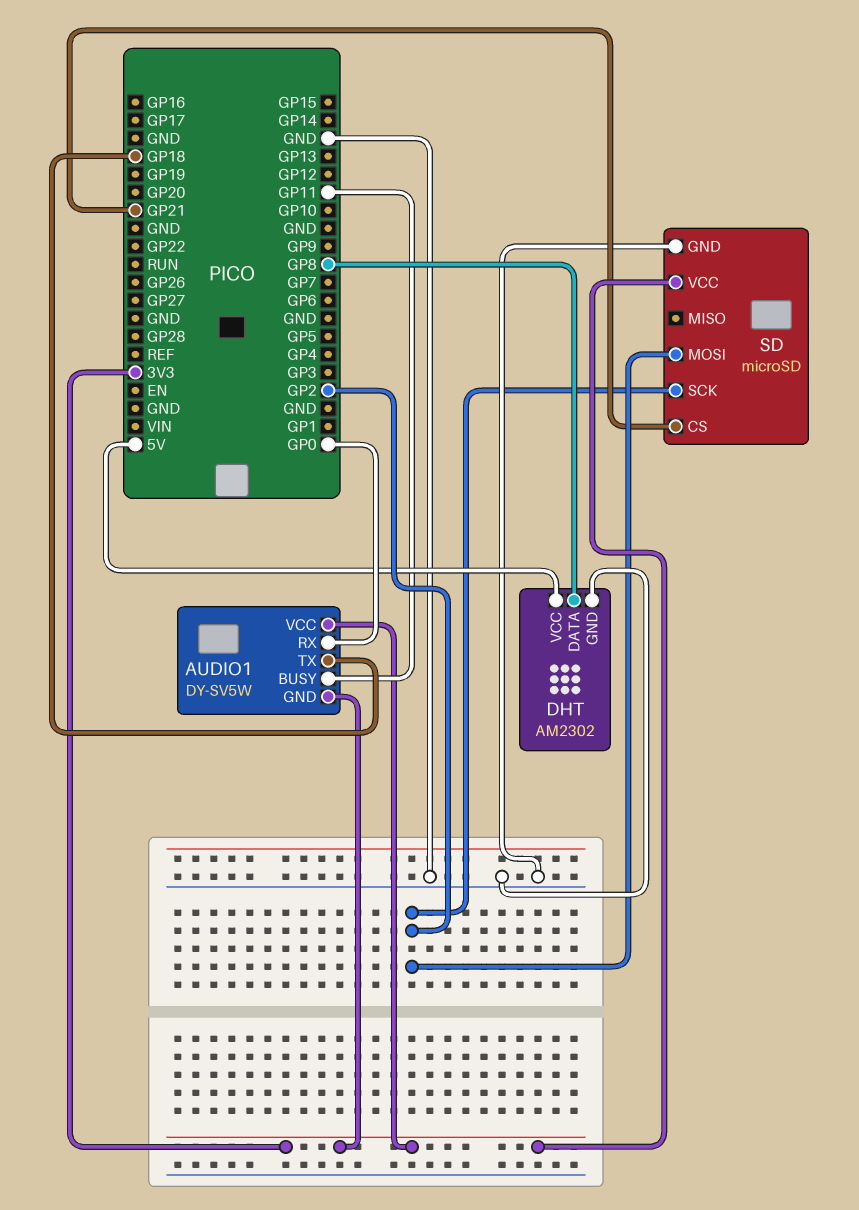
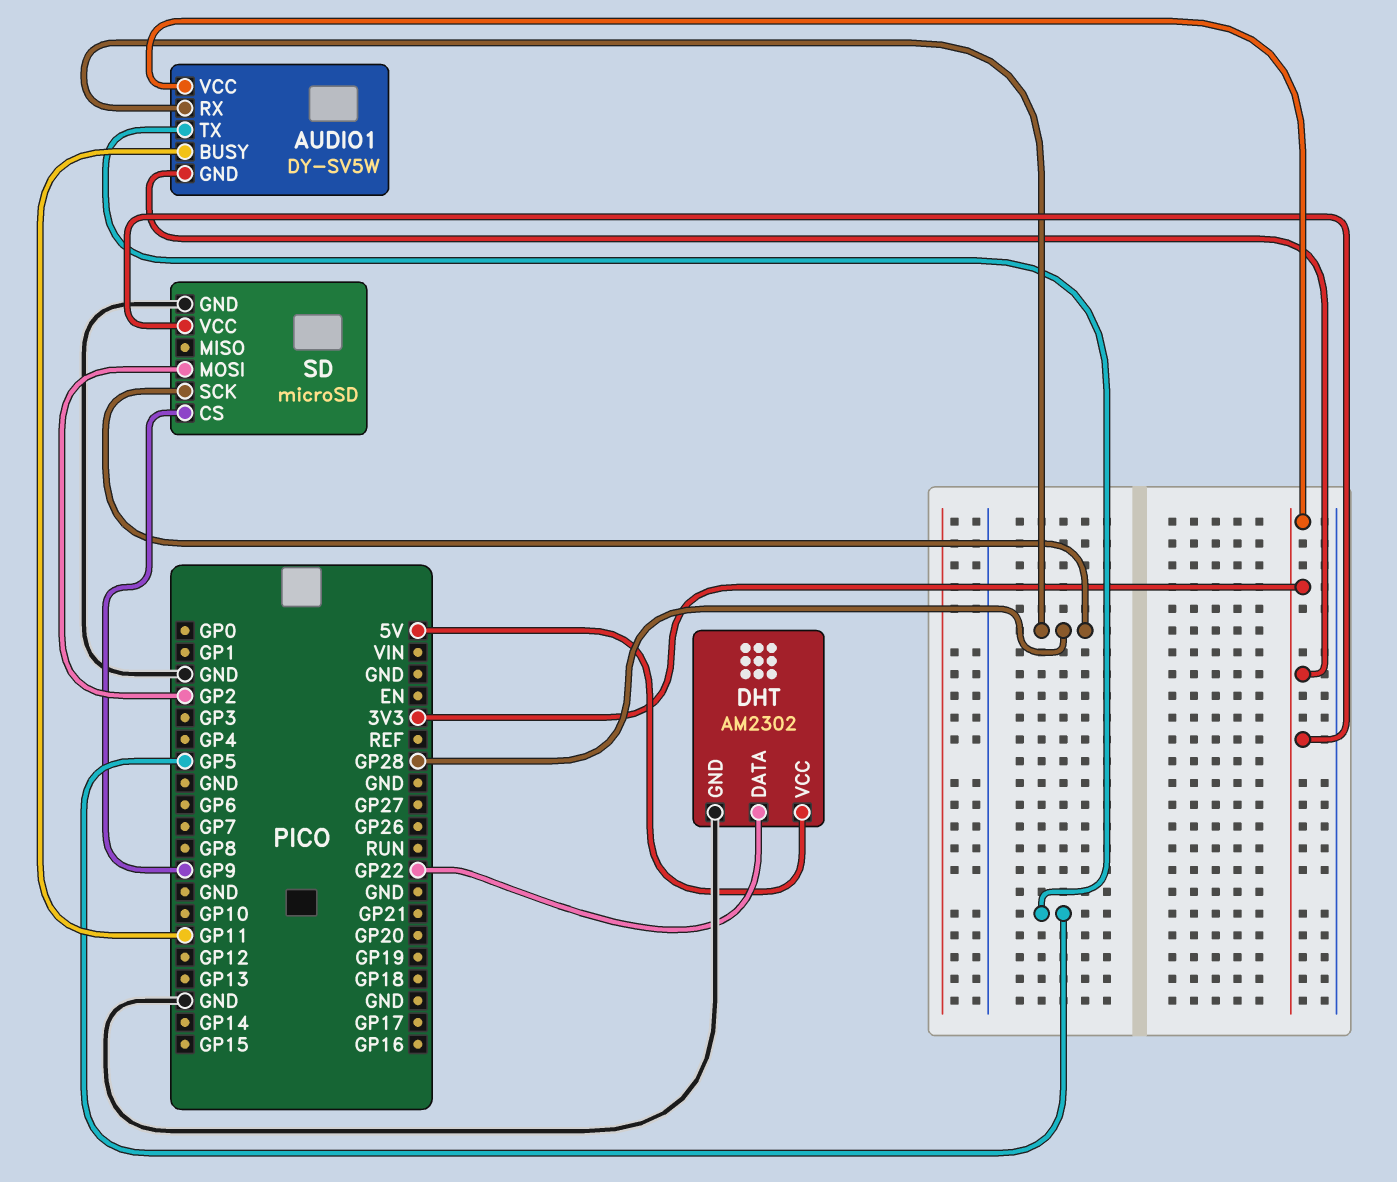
AUDIO1 pin RX: GP0 -> GP28
AUDIO1 pin TX: GP18 -> GP5
DHT pin DATA: GP8 -> GP22
SD pin CS: GP21 -> GP9
SD pin SCK: GP2 -> GP28

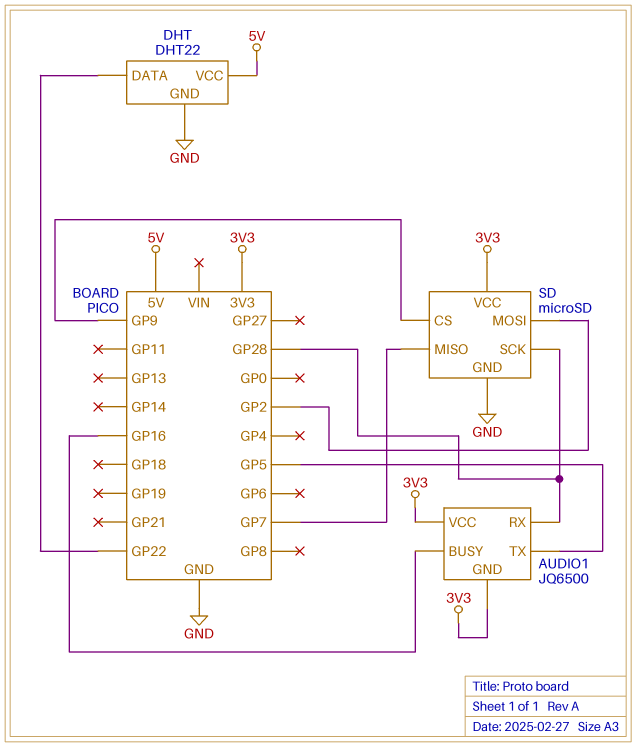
AUDIO1: DY-SV5W -> JQ6500
AUDIO1 pin BUSY: GP11 -> GP16
DHT: AM2302 -> DHT22
SD pin MISO: none -> GP7

